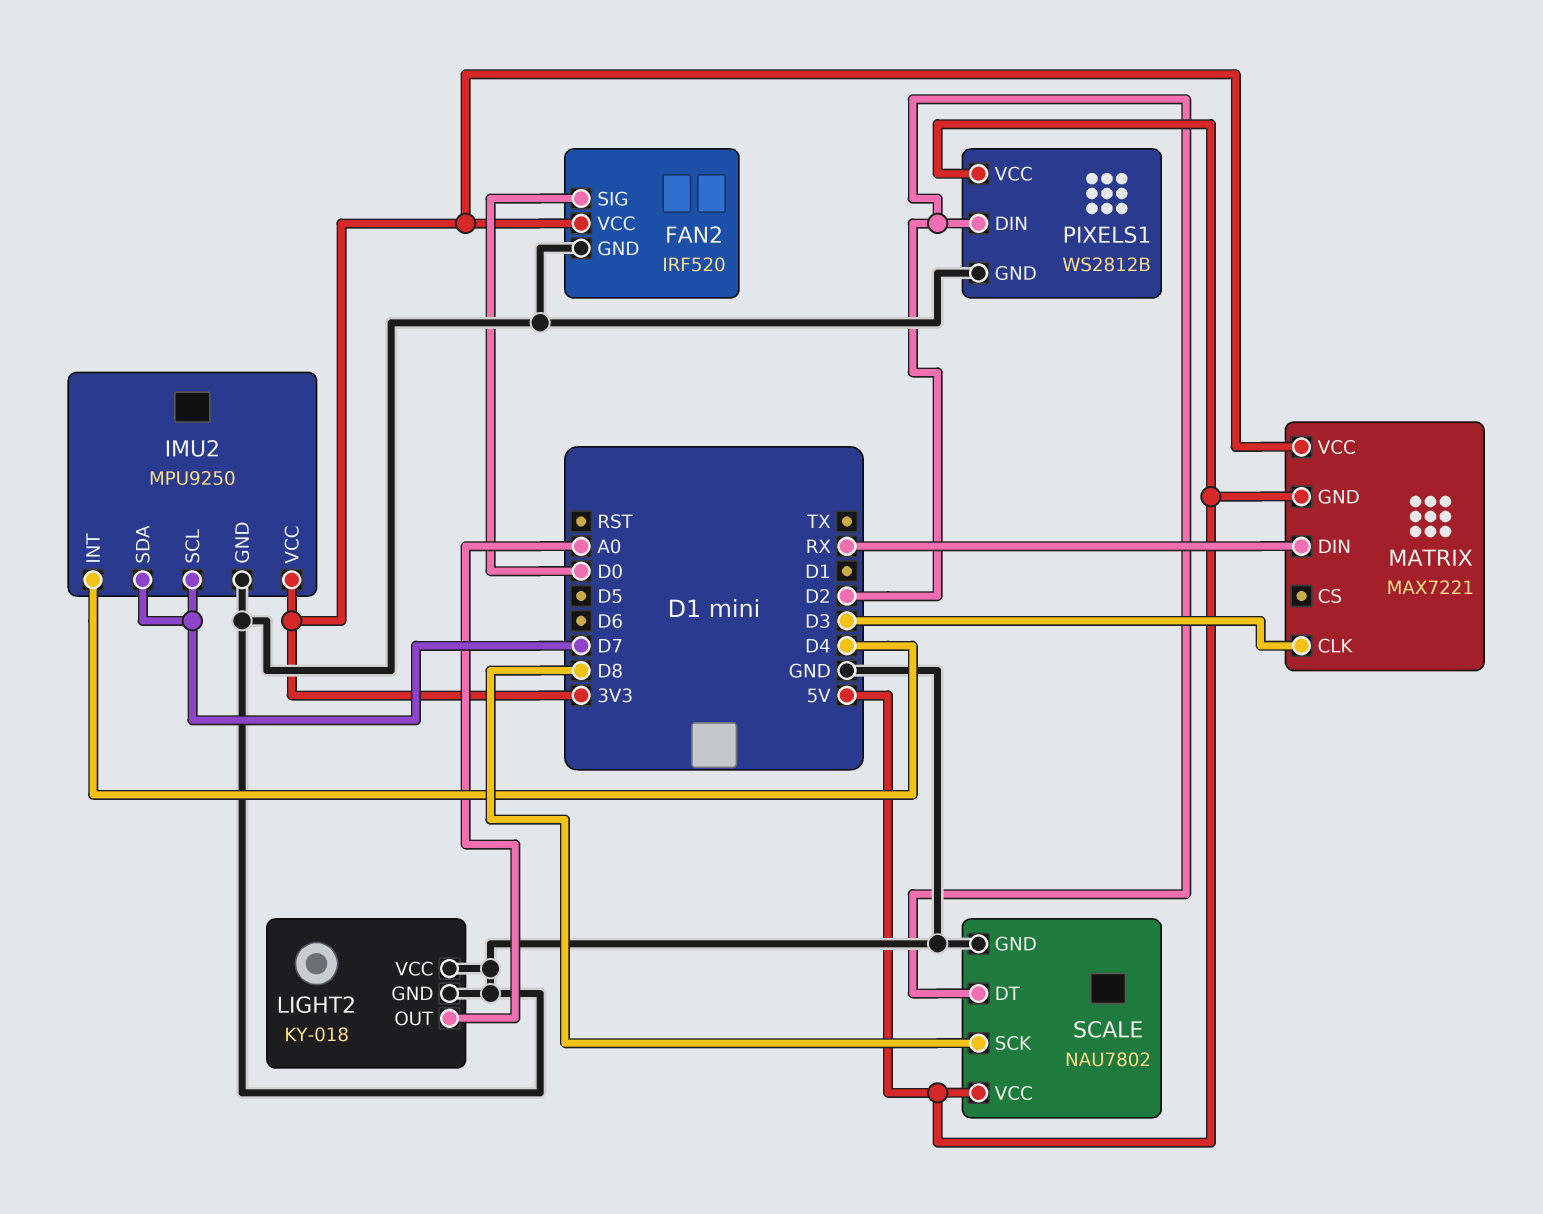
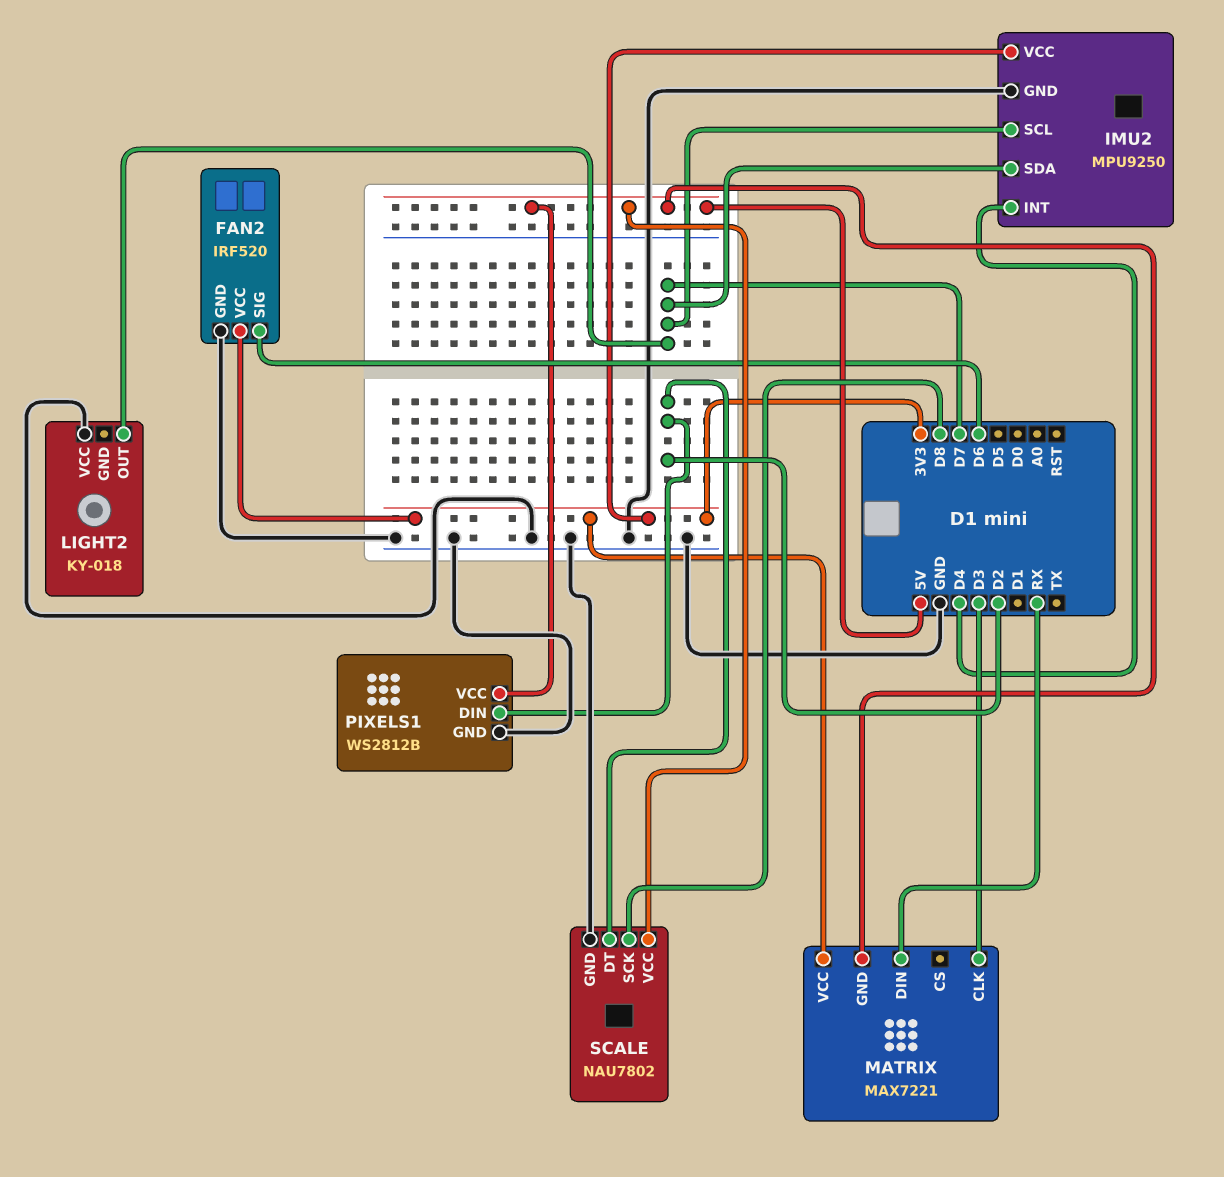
FAN2 pin SIG: D0 -> D6
LIGHT2 pin GND: GND -> none
LIGHT2 pin OUT: A0 -> D7

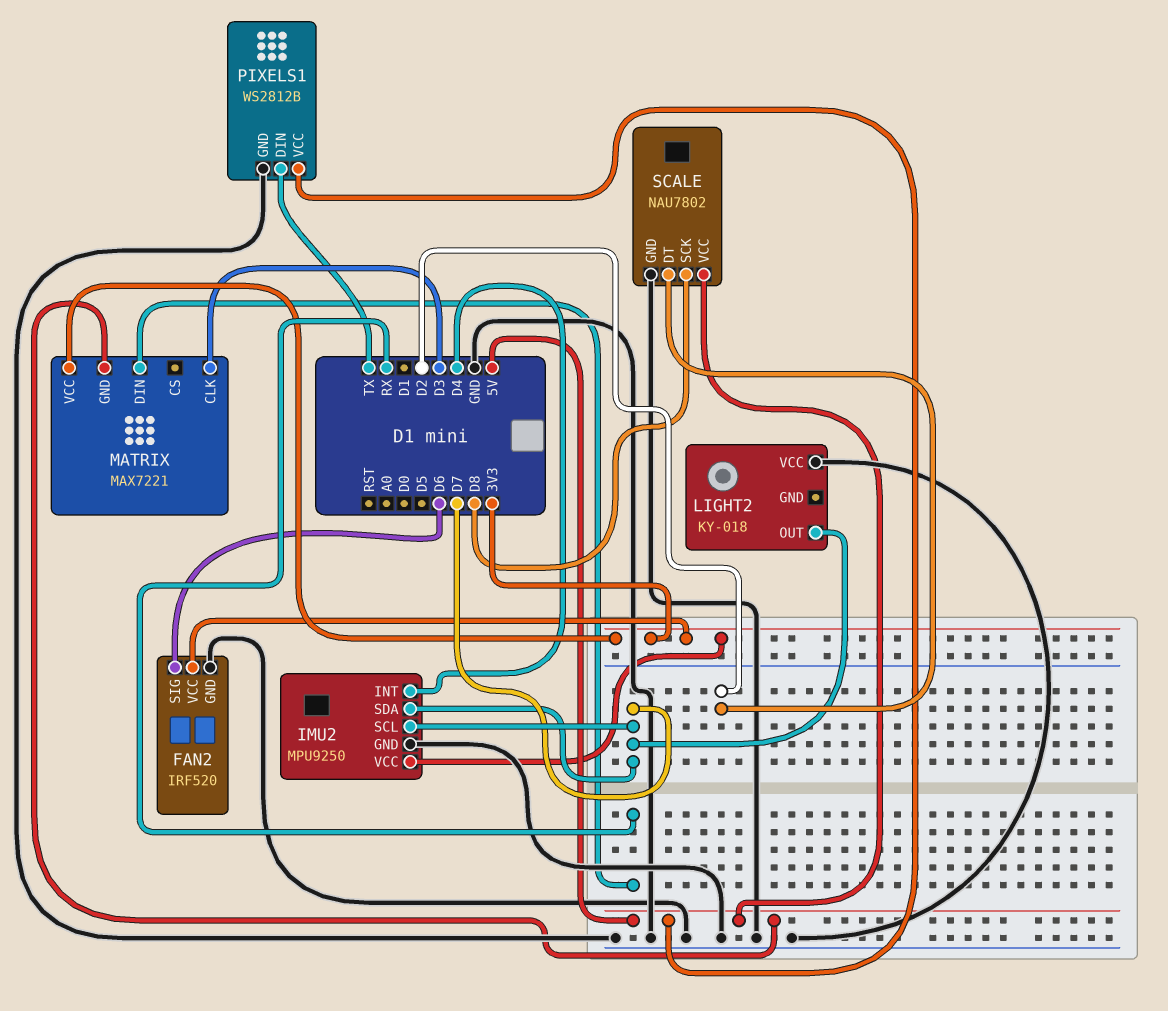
PIXELS1 pin DIN: D2 -> TX

